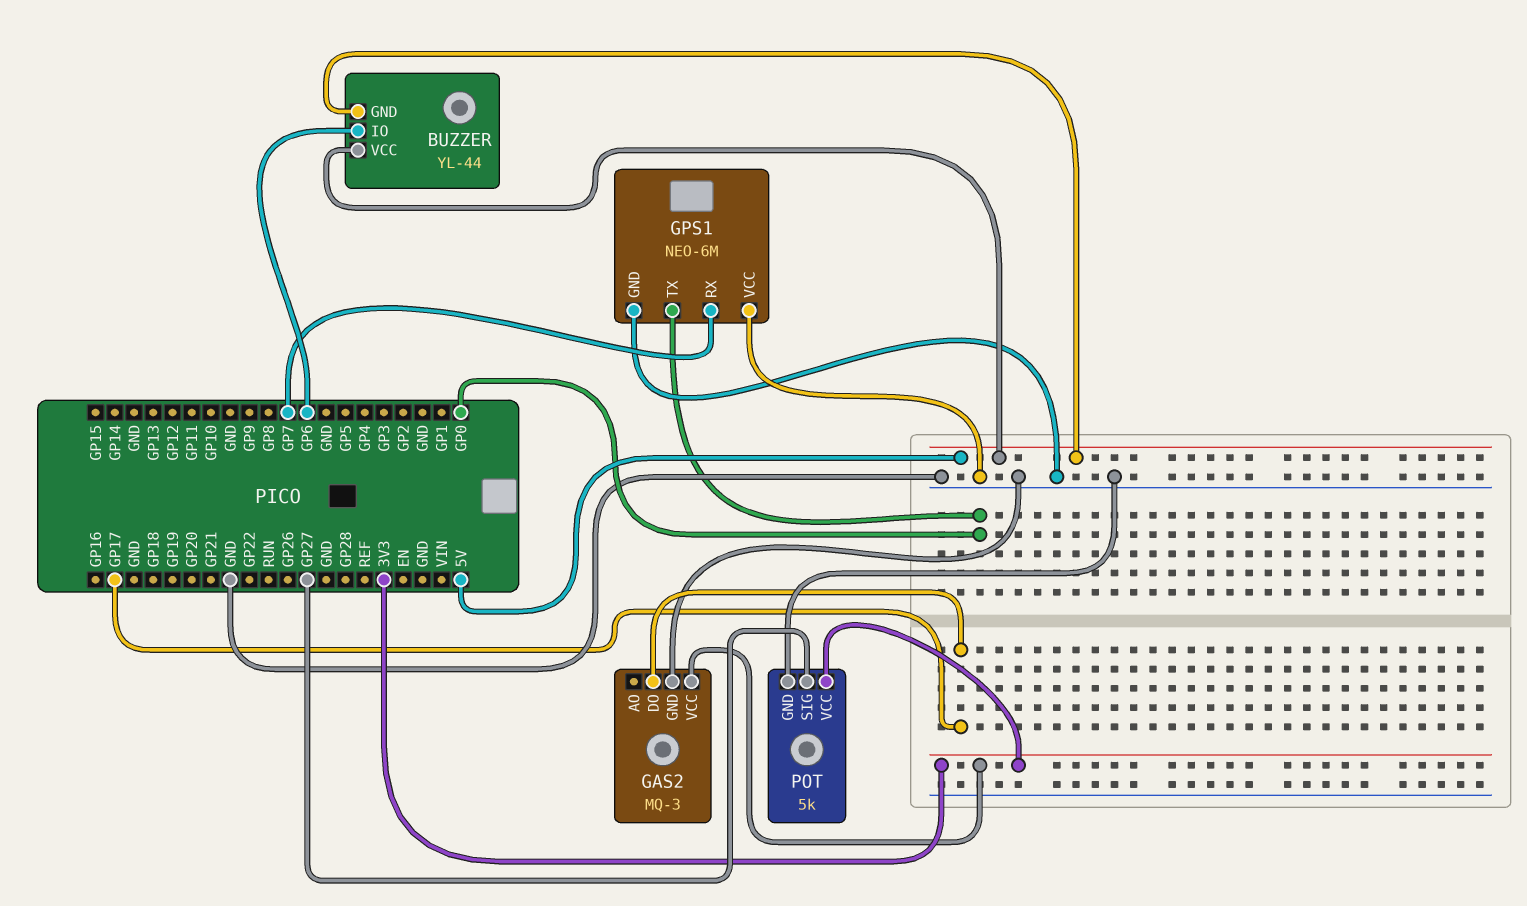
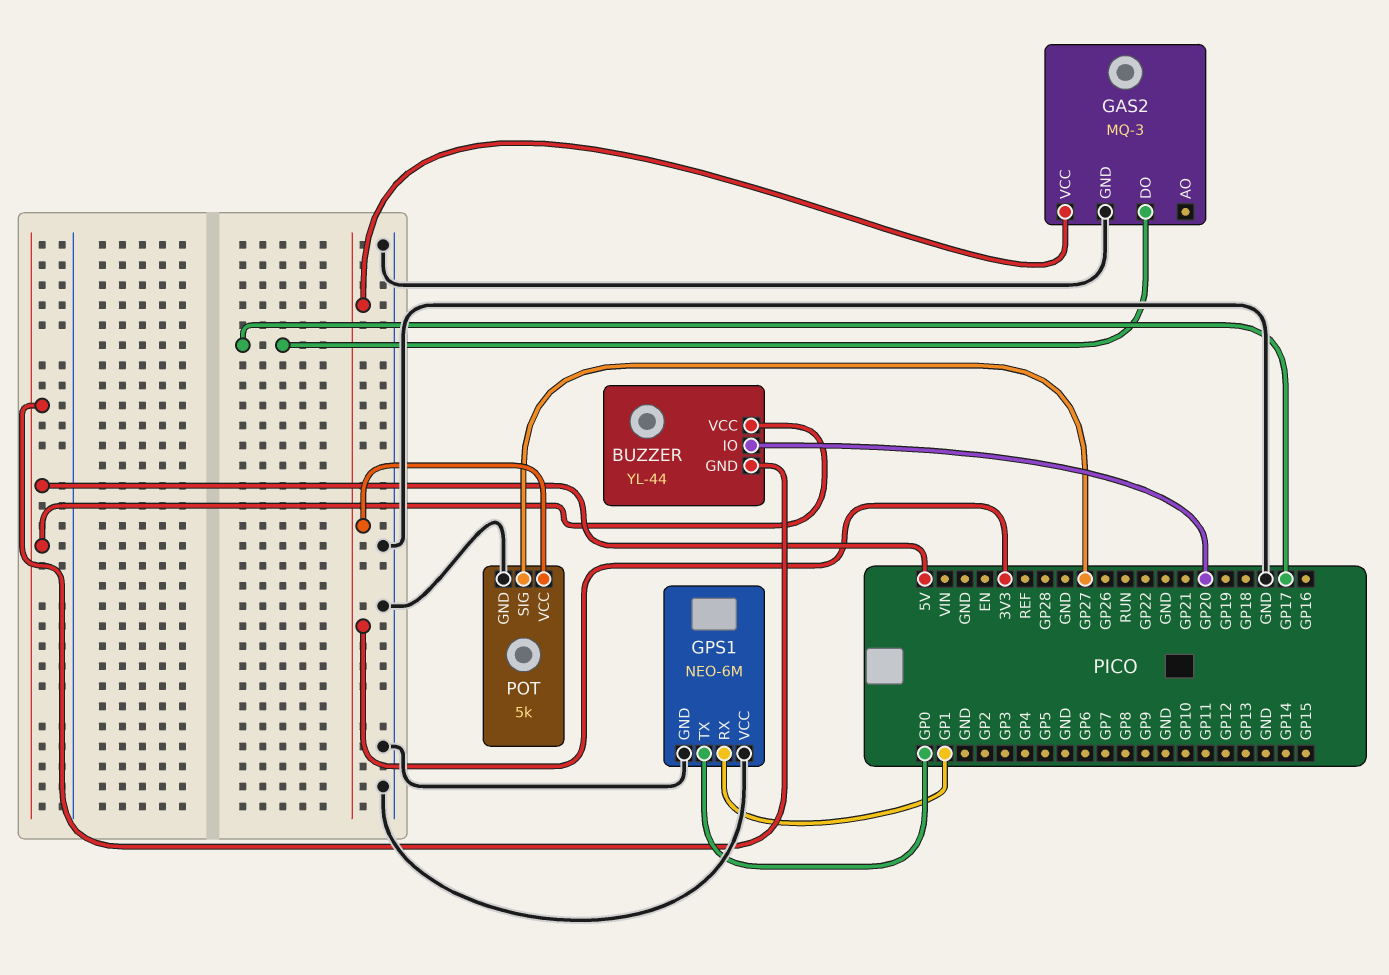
BUZZER pin IO: GP6 -> GP20
GPS1 pin RX: GP7 -> GP1

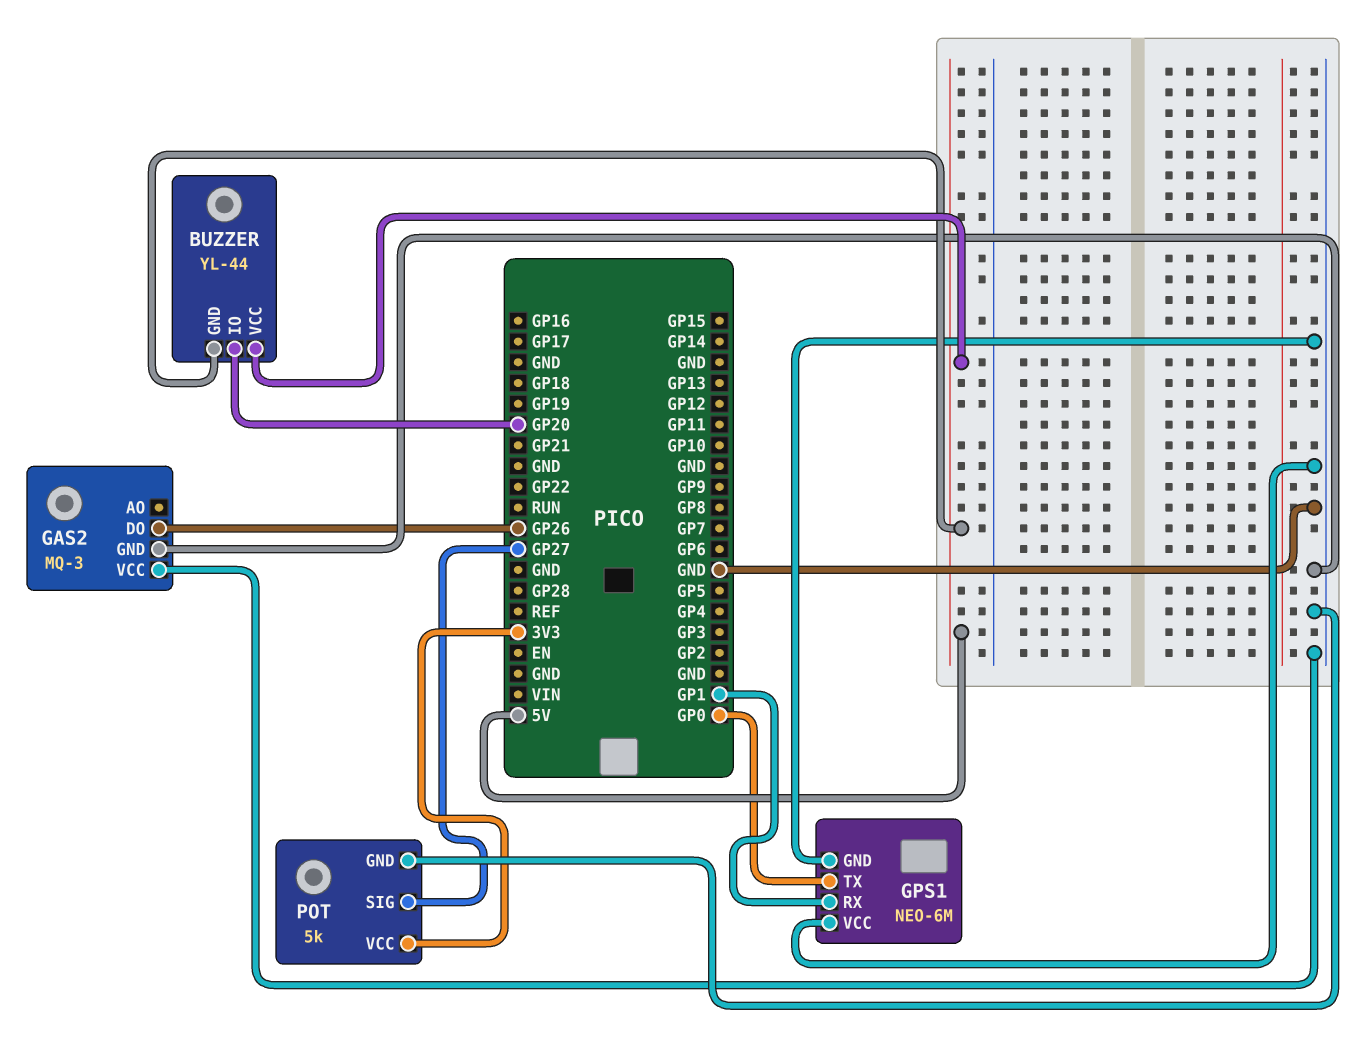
GAS2 pin DO: GP17 -> GP26
GAS2 pin VCC: 3V3 -> GND

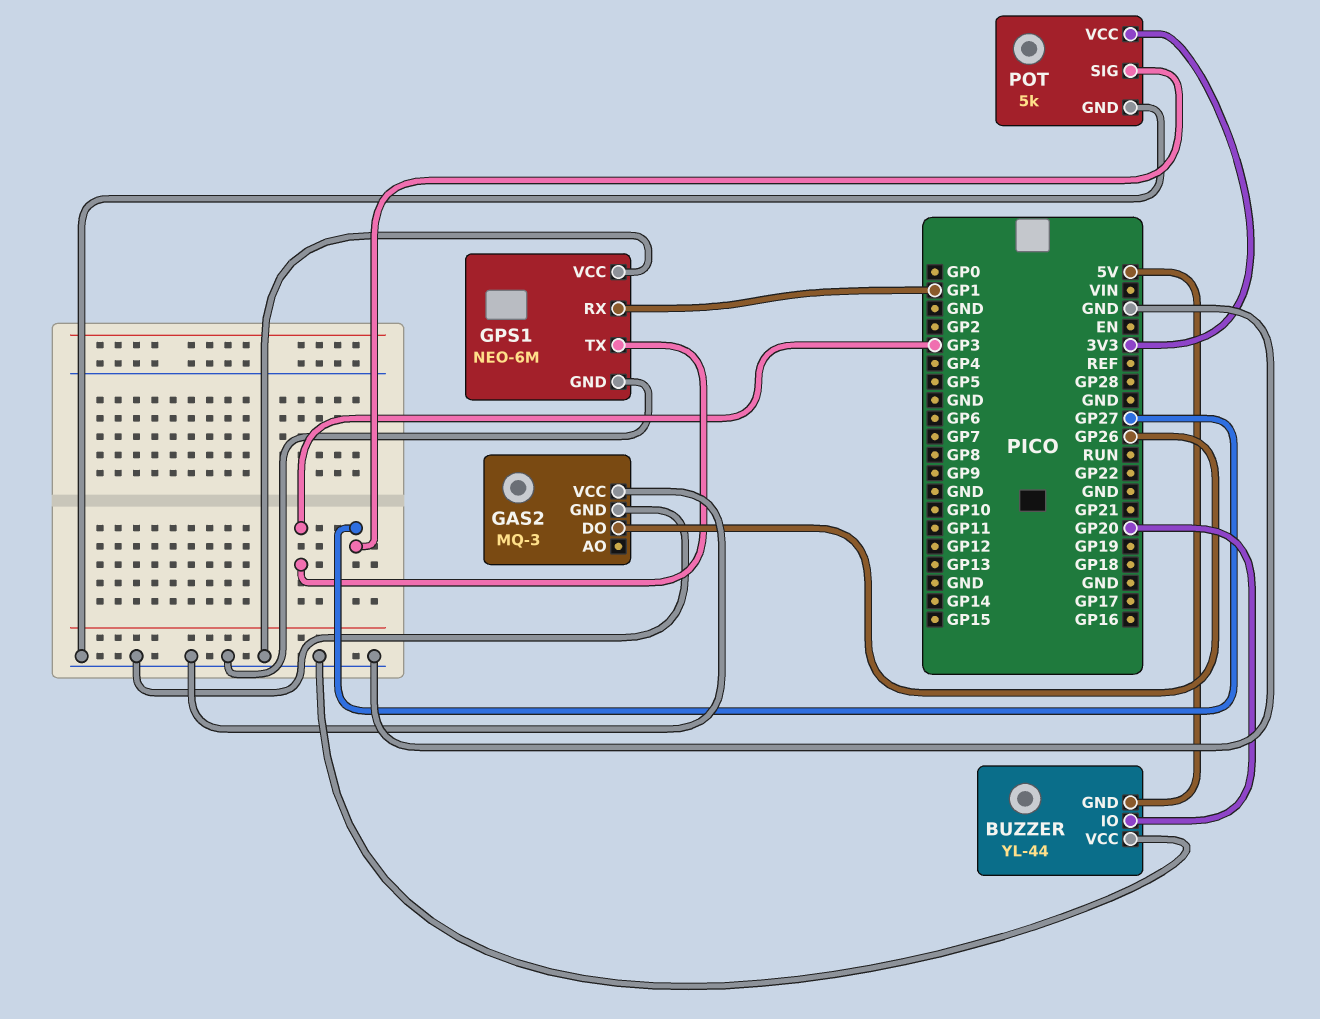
BUZZER pin VCC: 5V -> GND
GPS1 pin TX: GP0 -> GP3

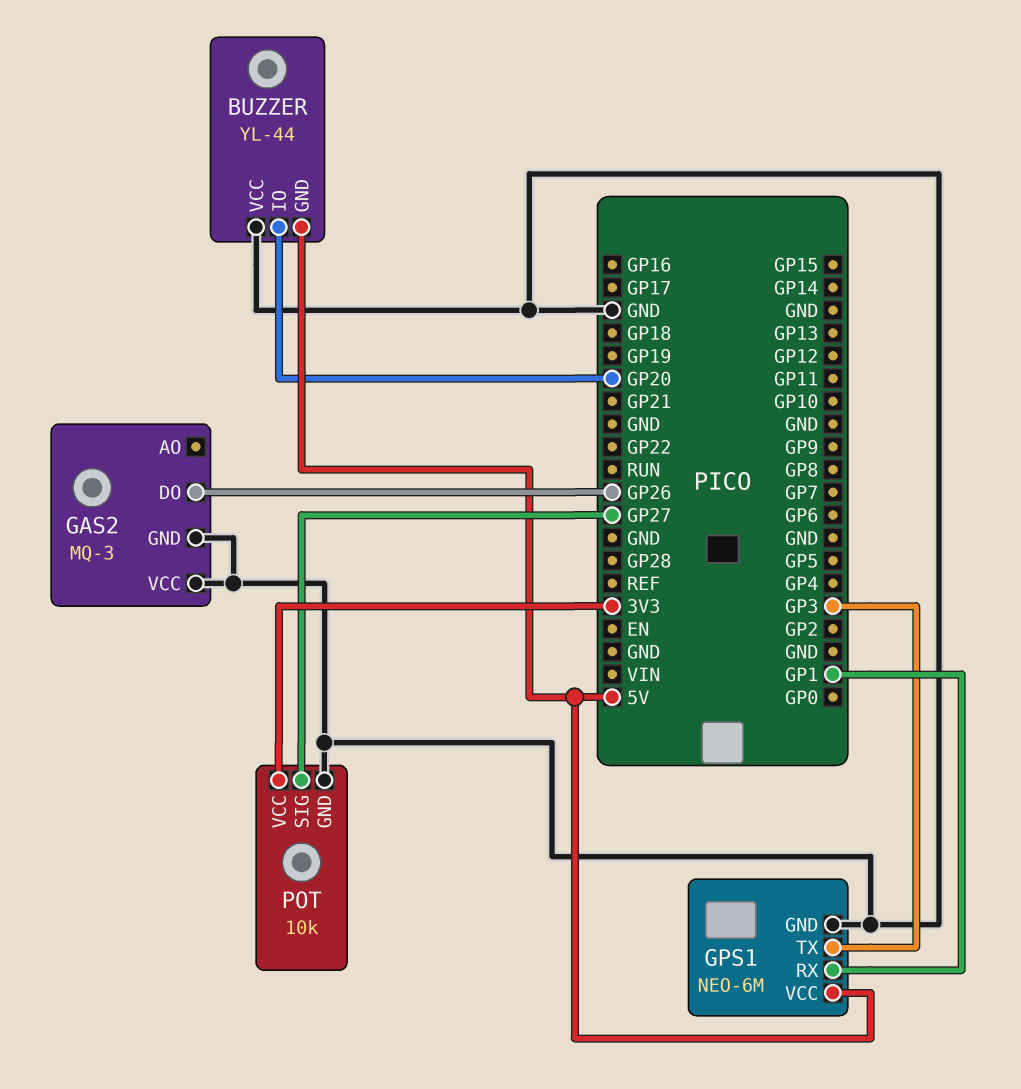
GPS1 pin VCC: GND -> 5V
POT: 5k -> 10k

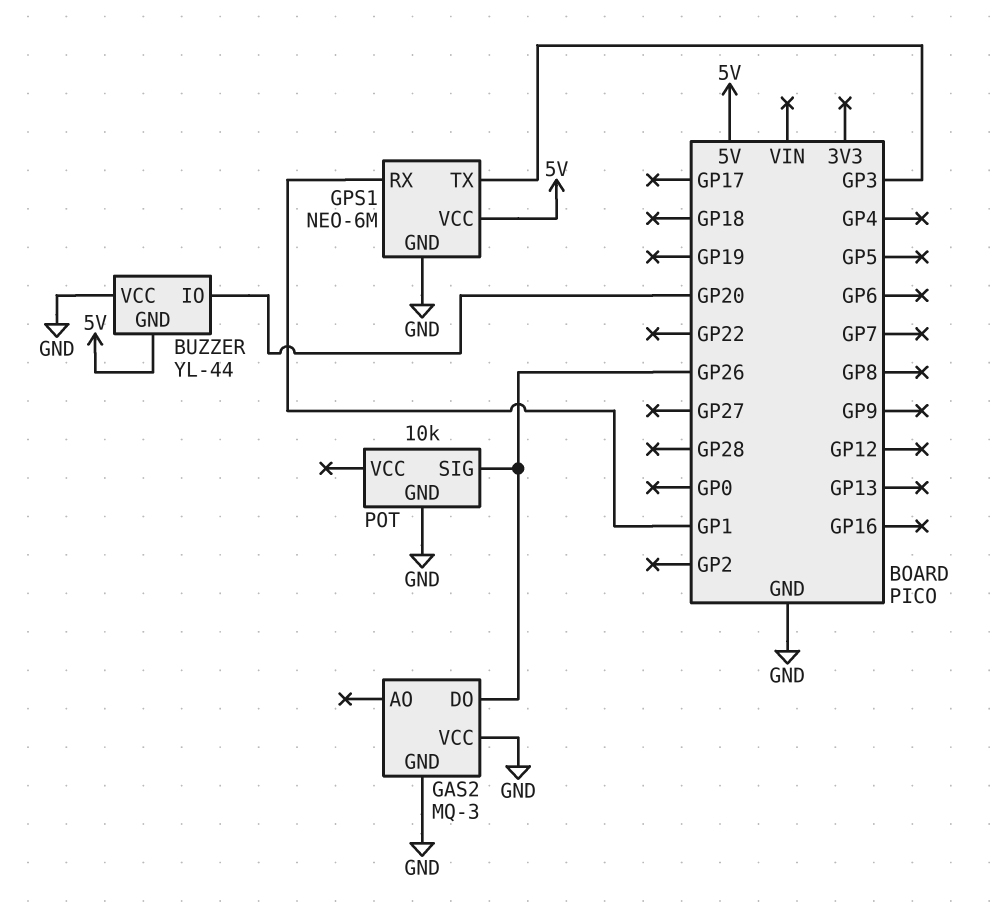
POT pin SIG: GP27 -> GP26
POT pin VCC: 3V3 -> none

